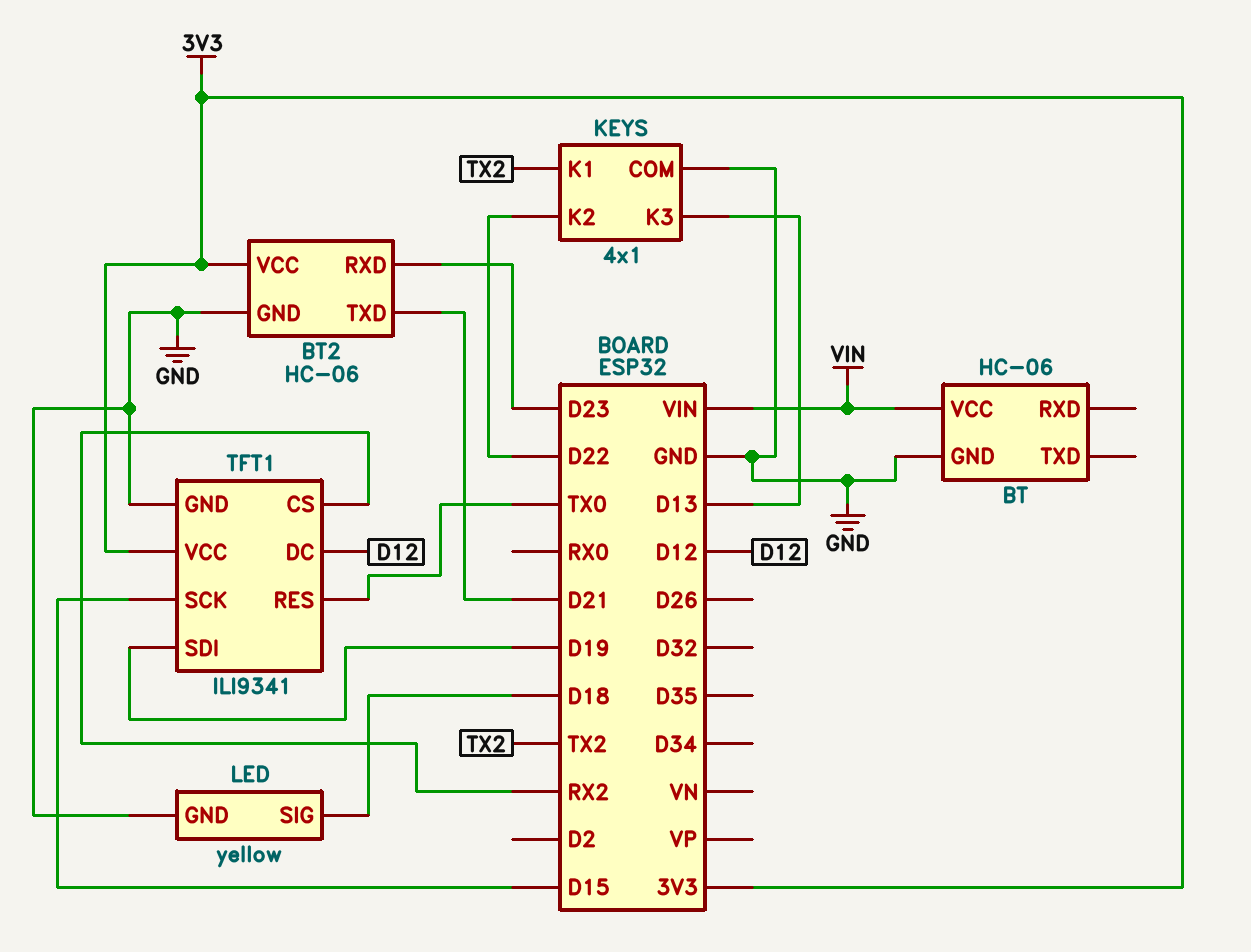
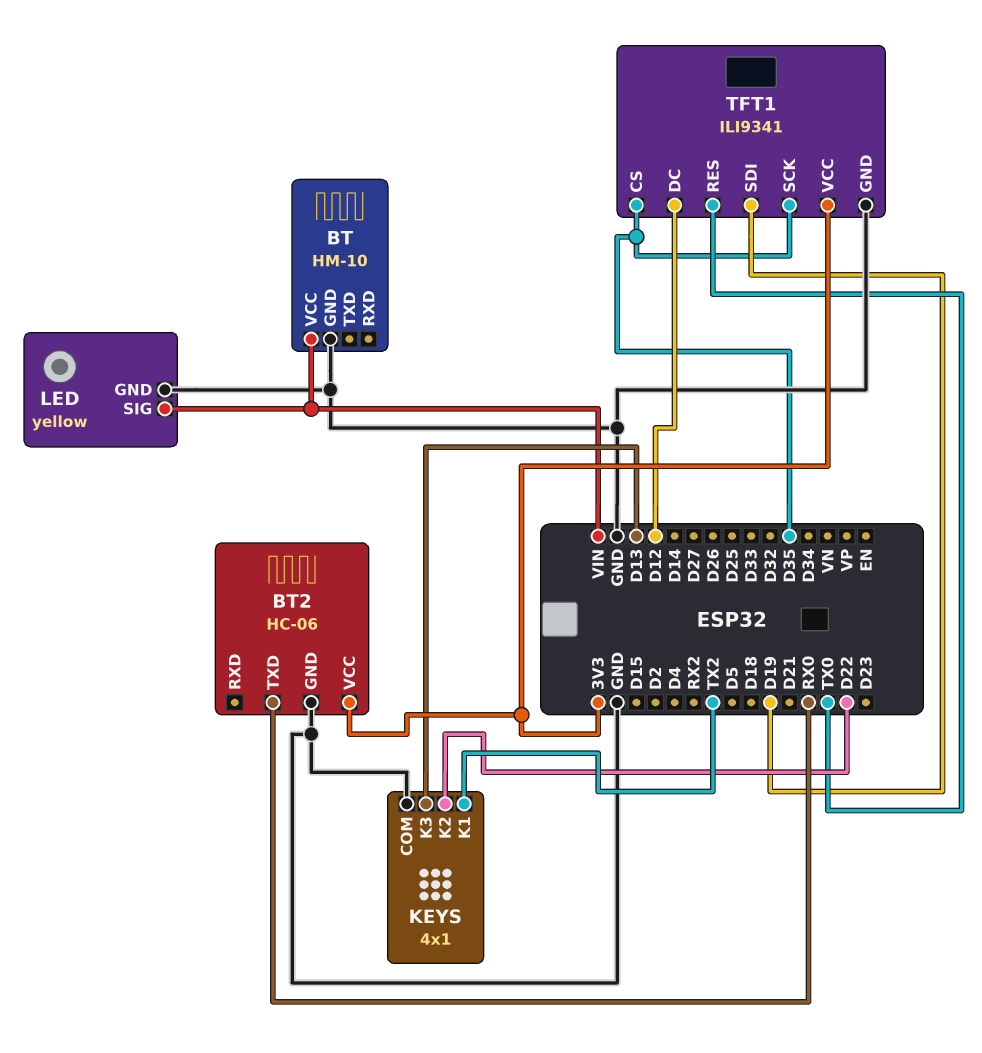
BT: HC-06 -> HM-10
BT2 pin RXD: D23 -> none
BT2 pin TXD: D21 -> RX0
LED pin SIG: D18 -> VIN
TFT1 pin CS: RX2 -> D35
TFT1 pin SCK: D15 -> D35

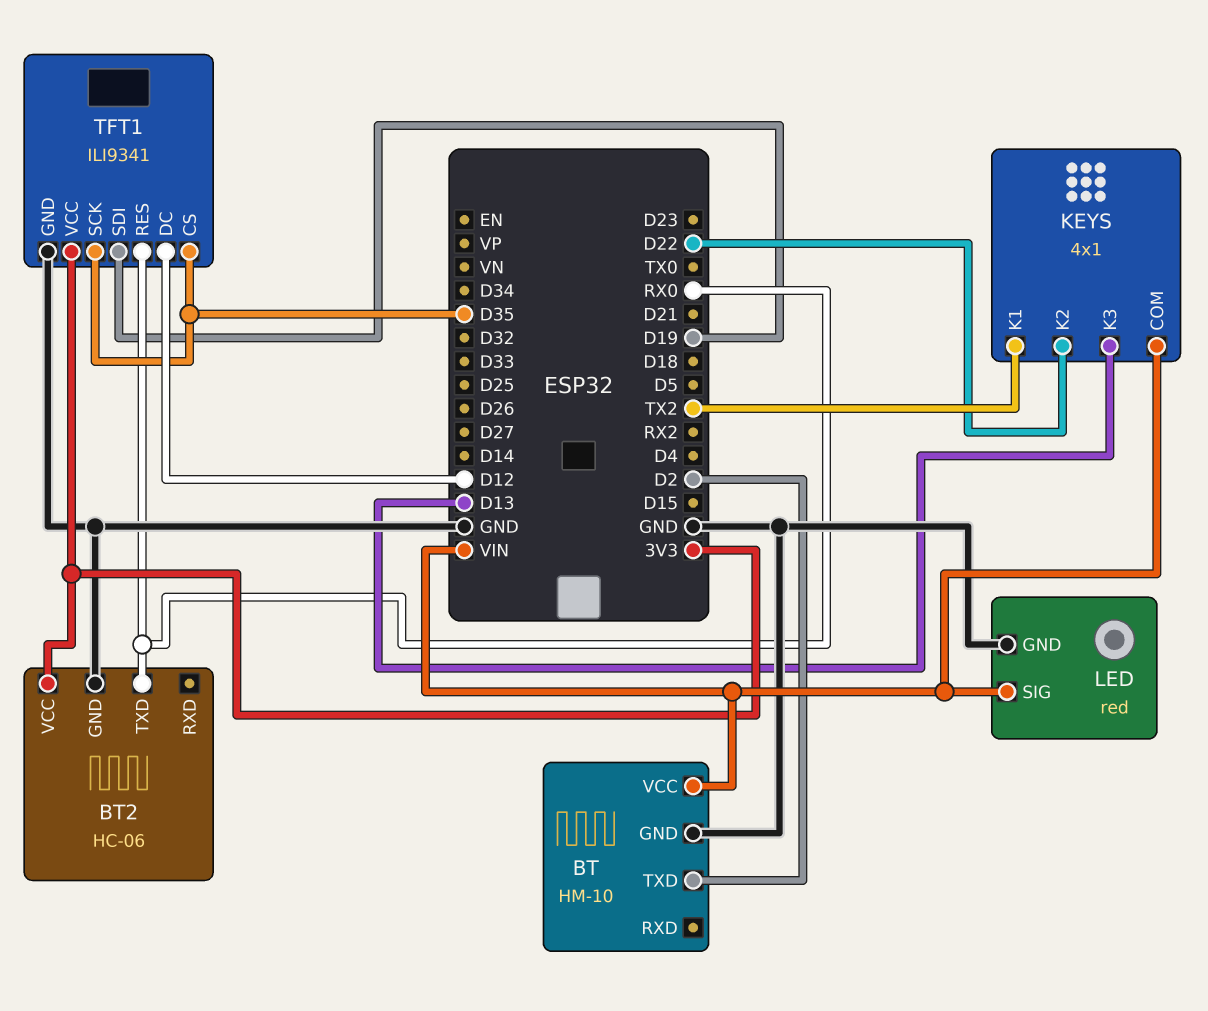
BT pin TXD: none -> D2
KEYS pin COM: GND -> VIN
LED: yellow -> red
TFT1 pin RES: TX0 -> RX0

